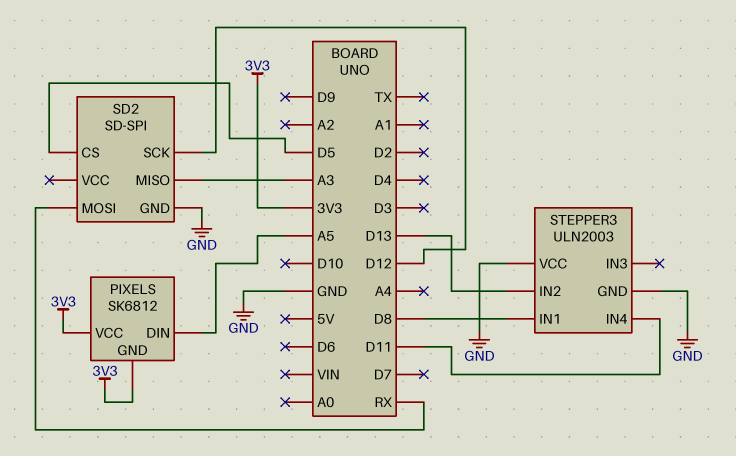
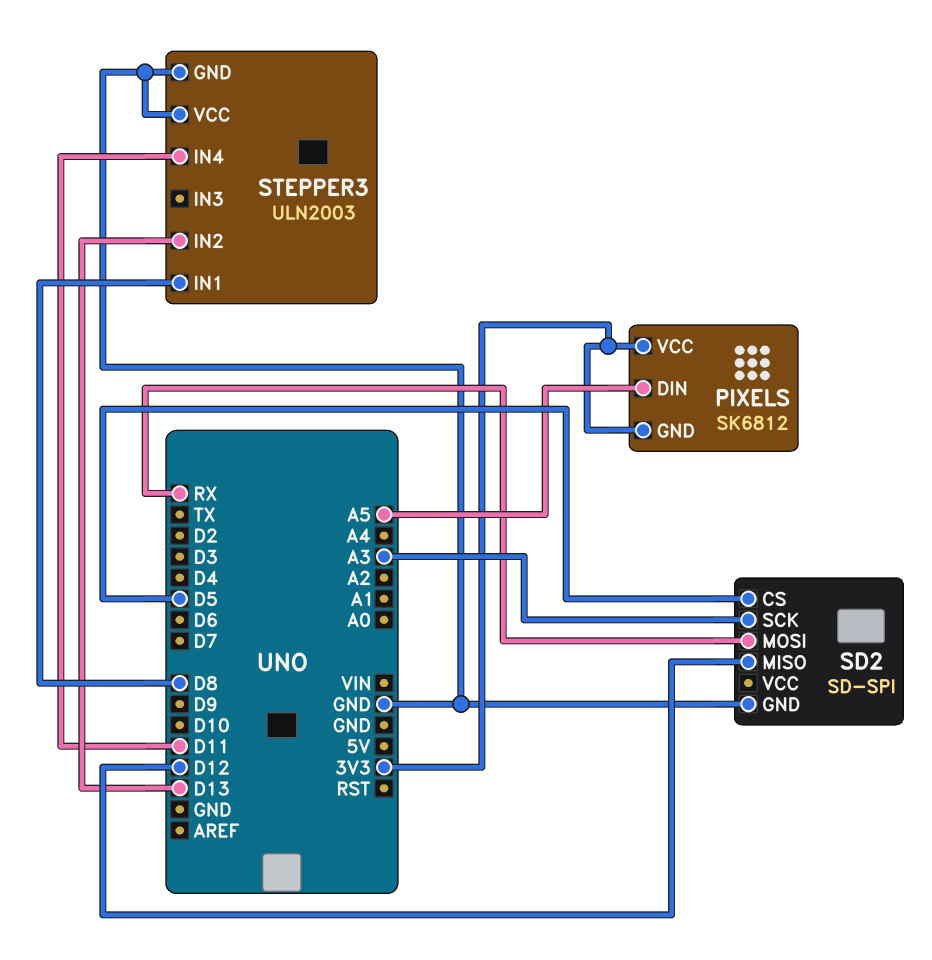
SD2 pin MISO: A3 -> D12
SD2 pin SCK: D12 -> A3

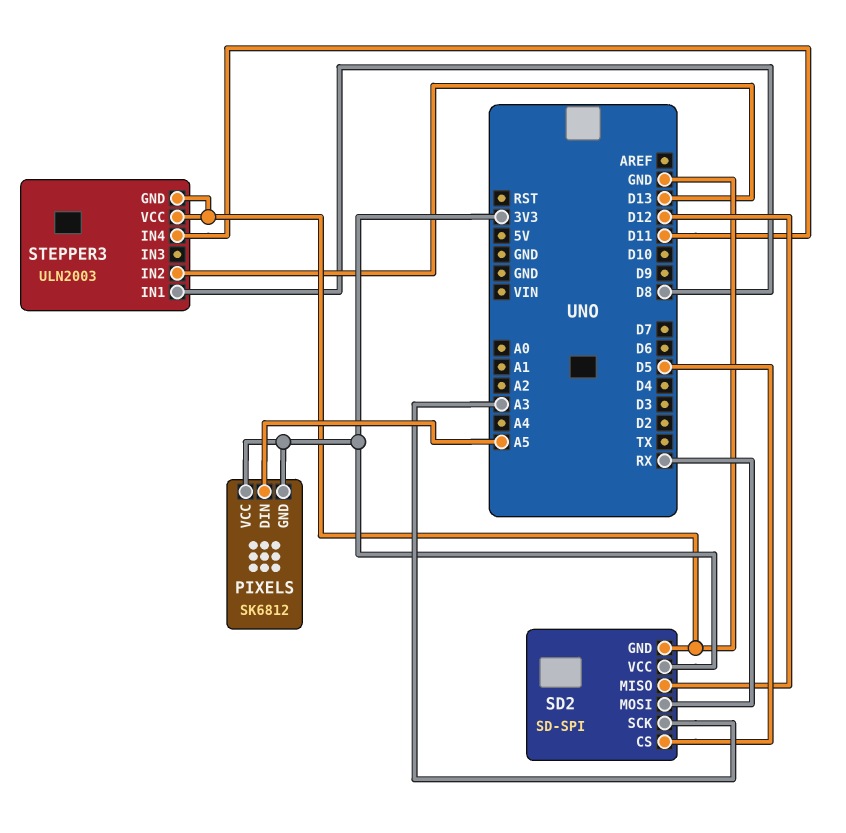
SD2 pin VCC: none -> 3V3

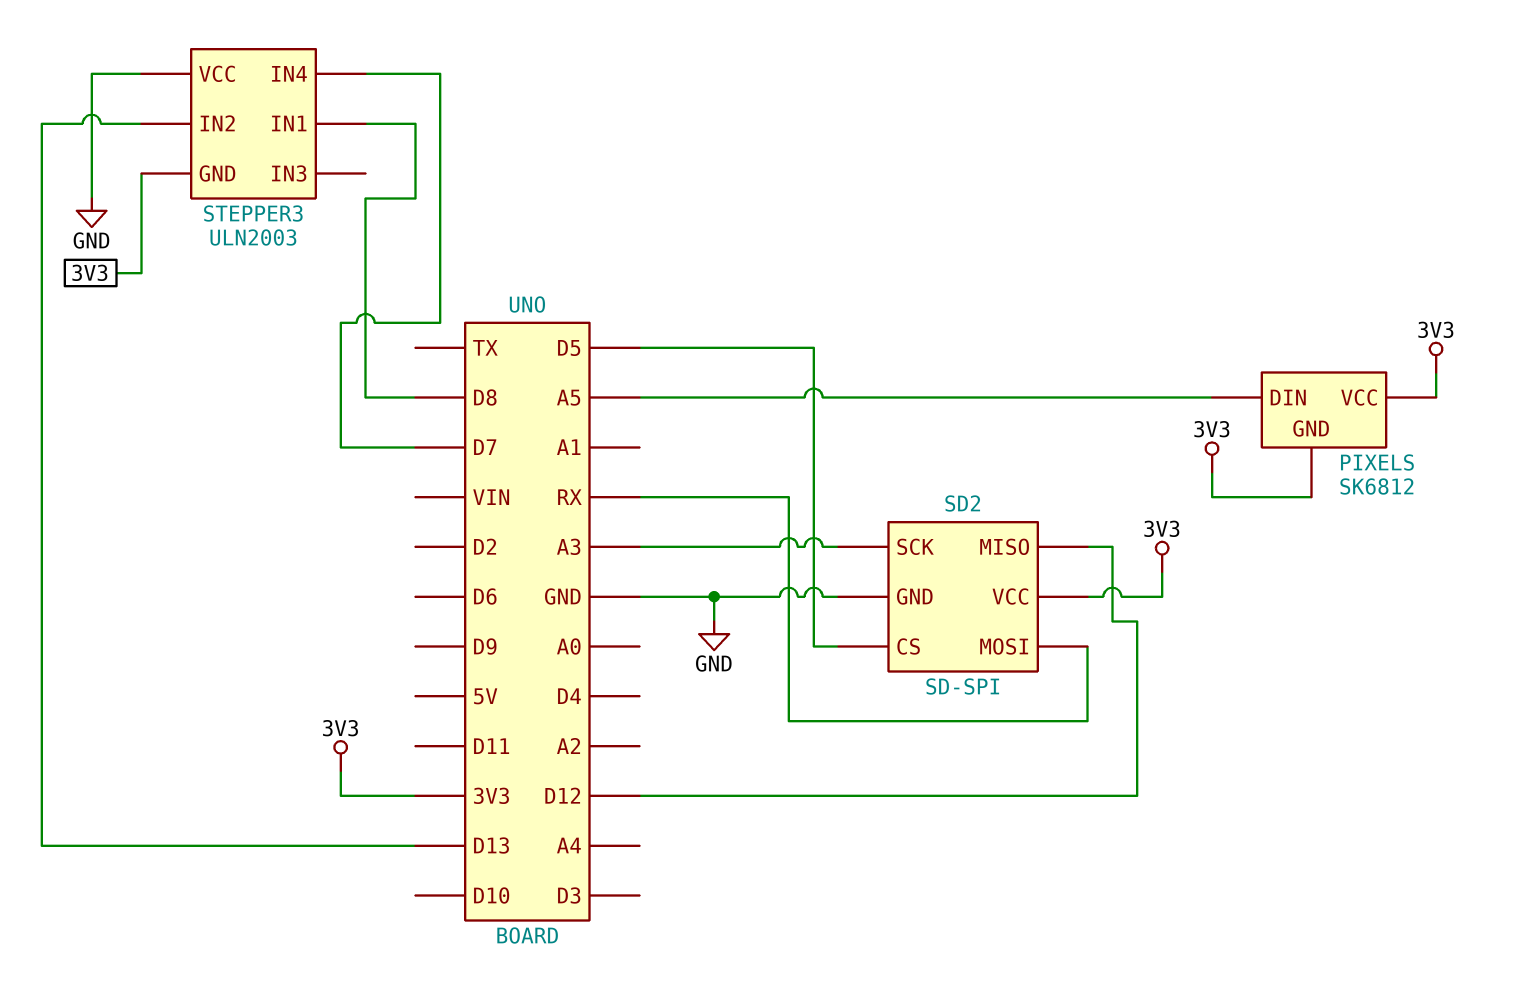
STEPPER3 pin GND: GND -> 3V3
STEPPER3 pin IN4: D11 -> D7

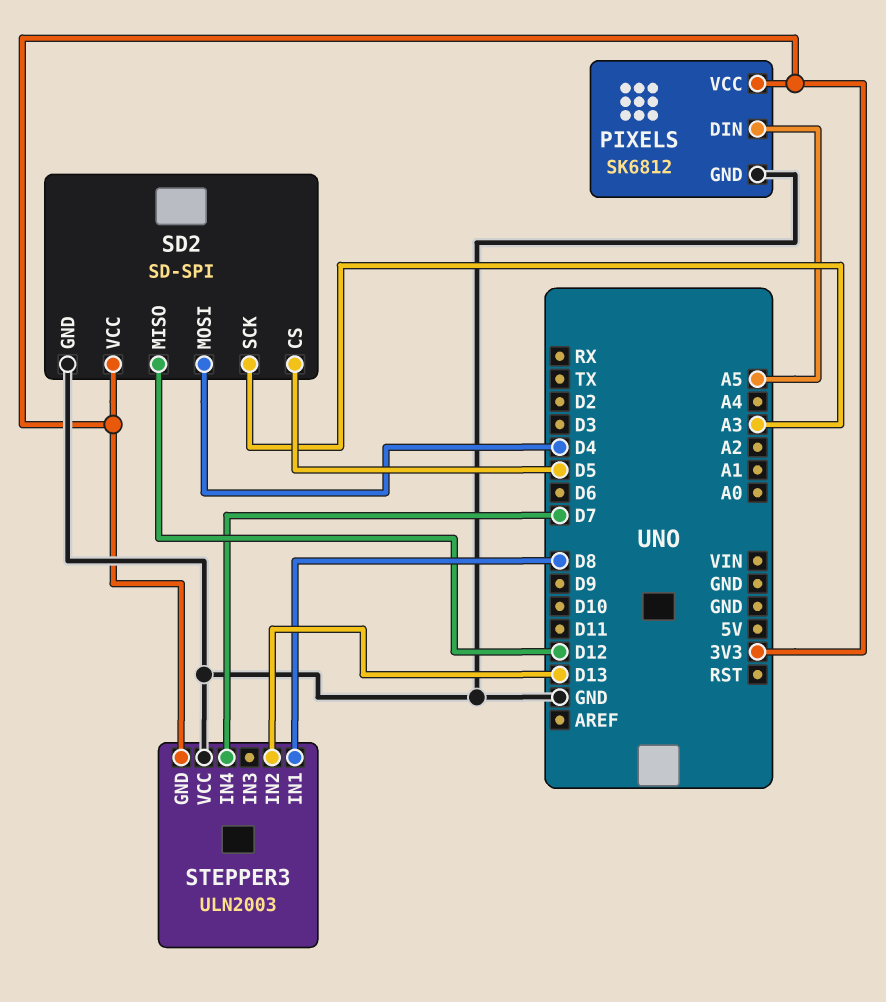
PIXELS pin GND: 3V3 -> GND
SD2 pin MOSI: RX -> D4

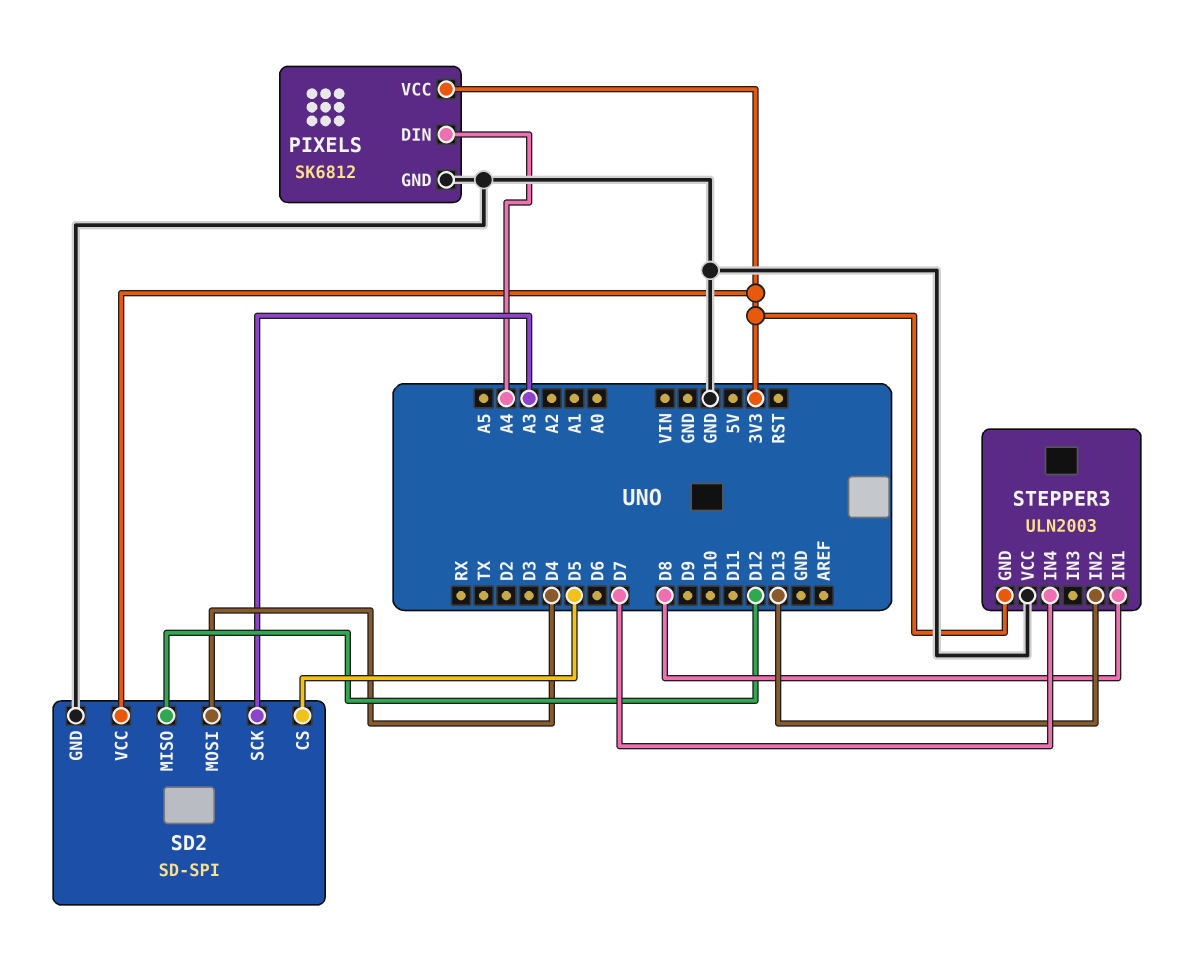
PIXELS pin DIN: A5 -> A4

